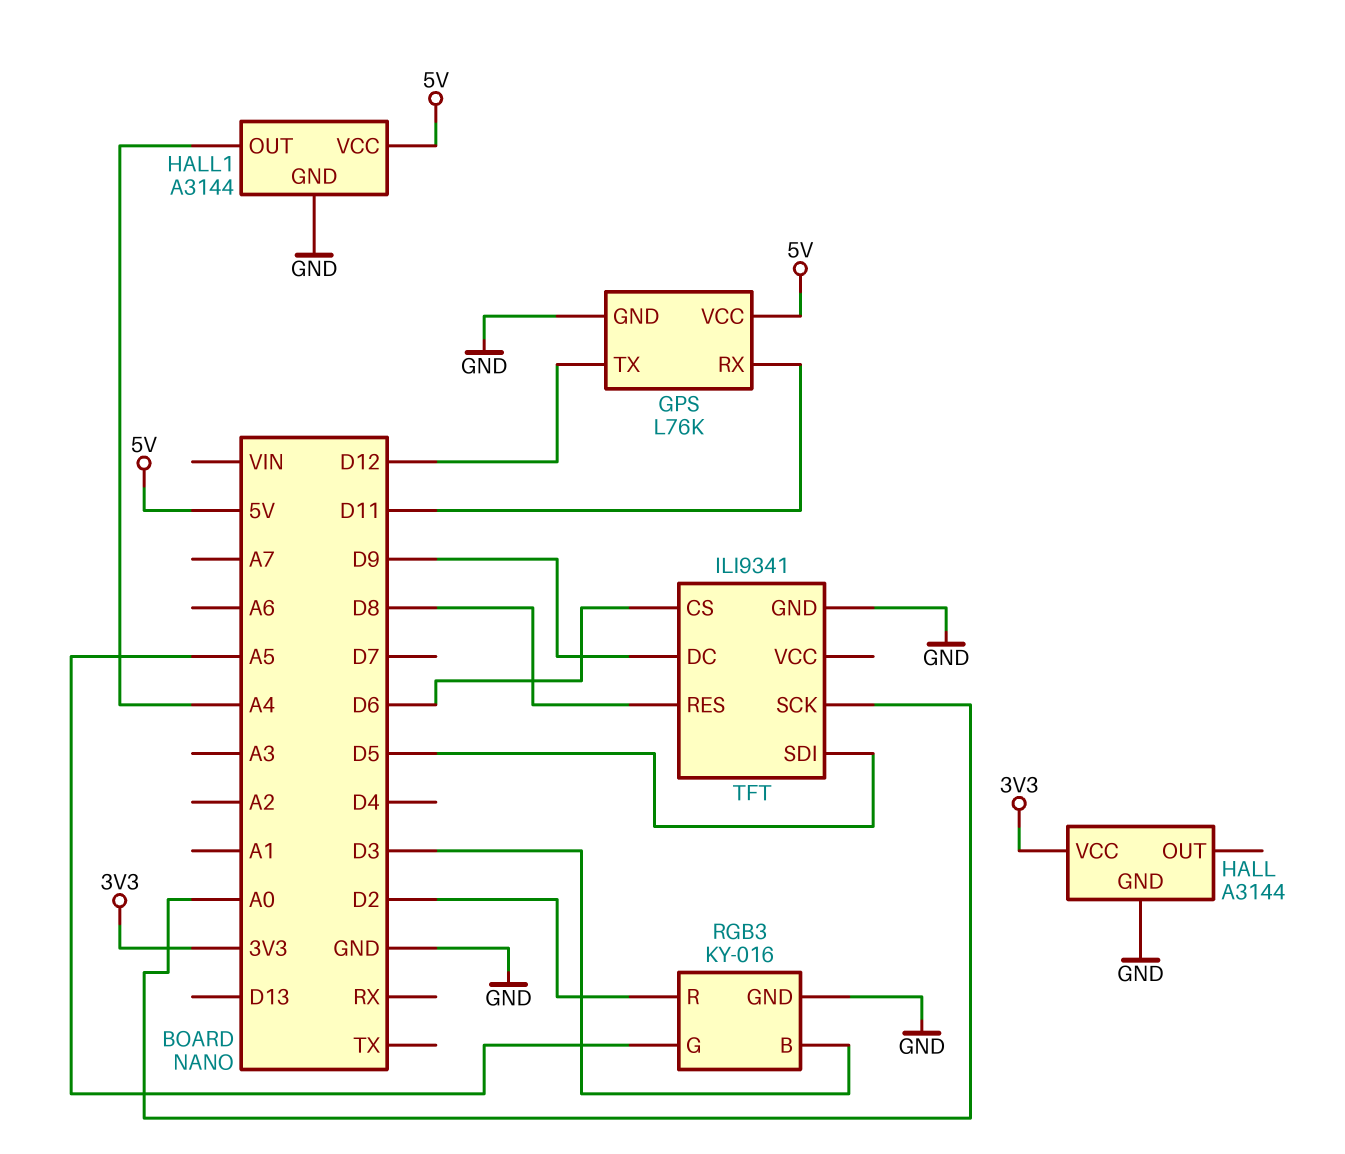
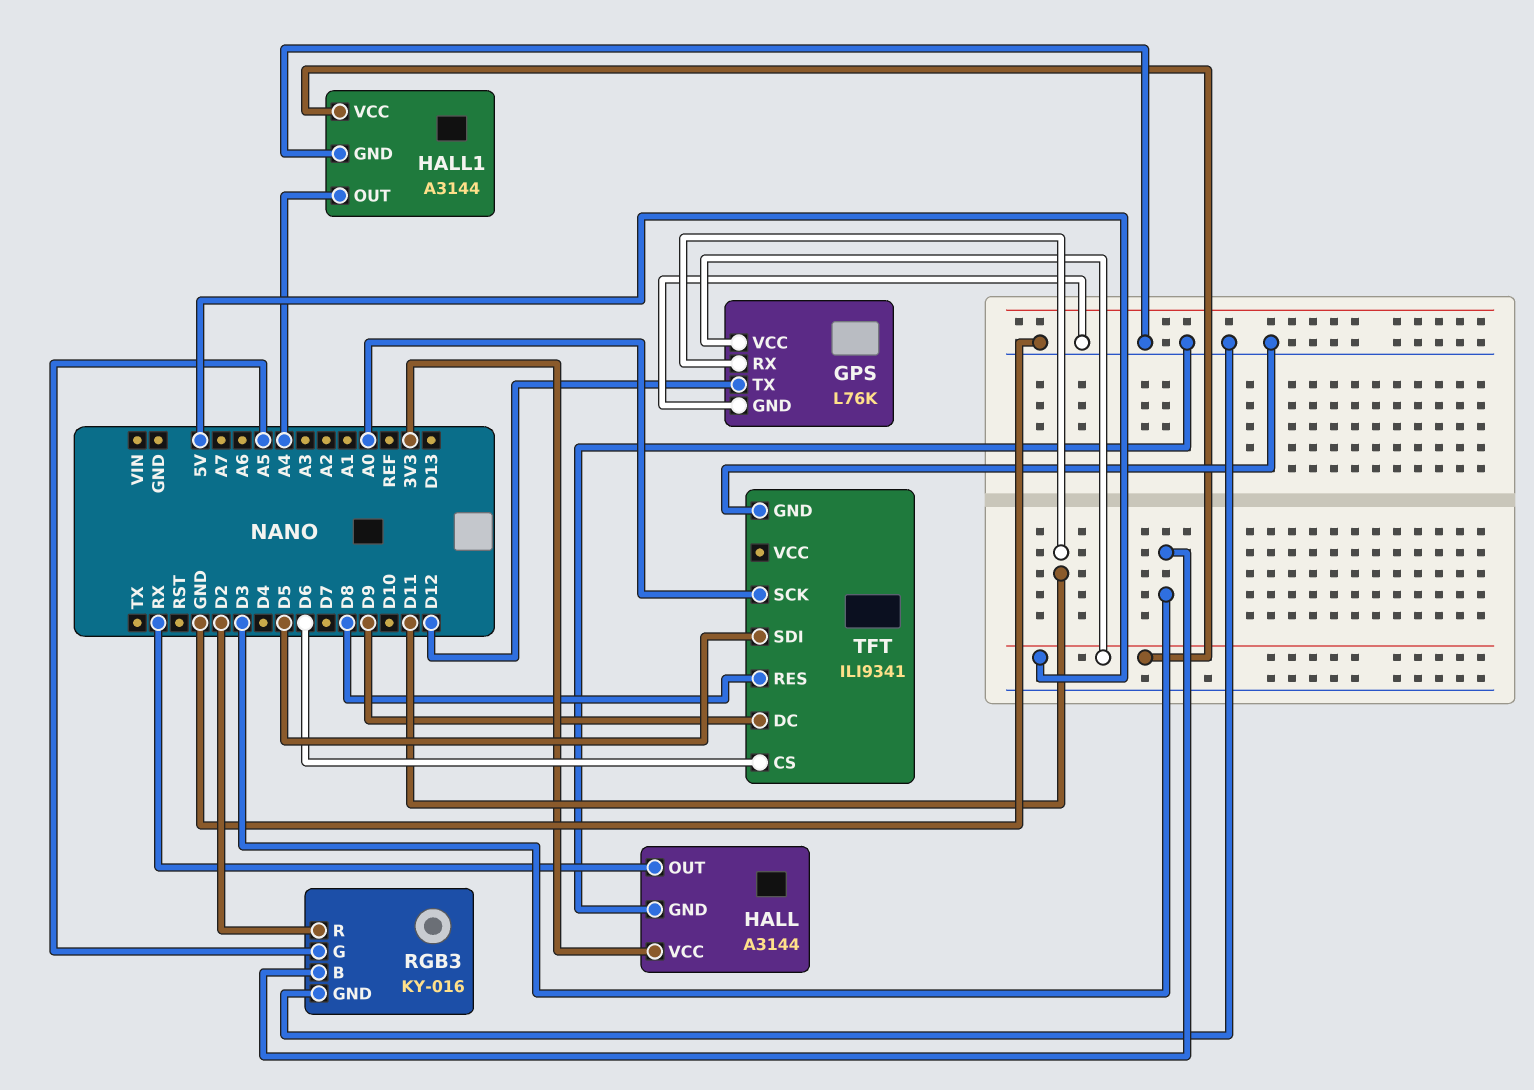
HALL pin OUT: none -> RX

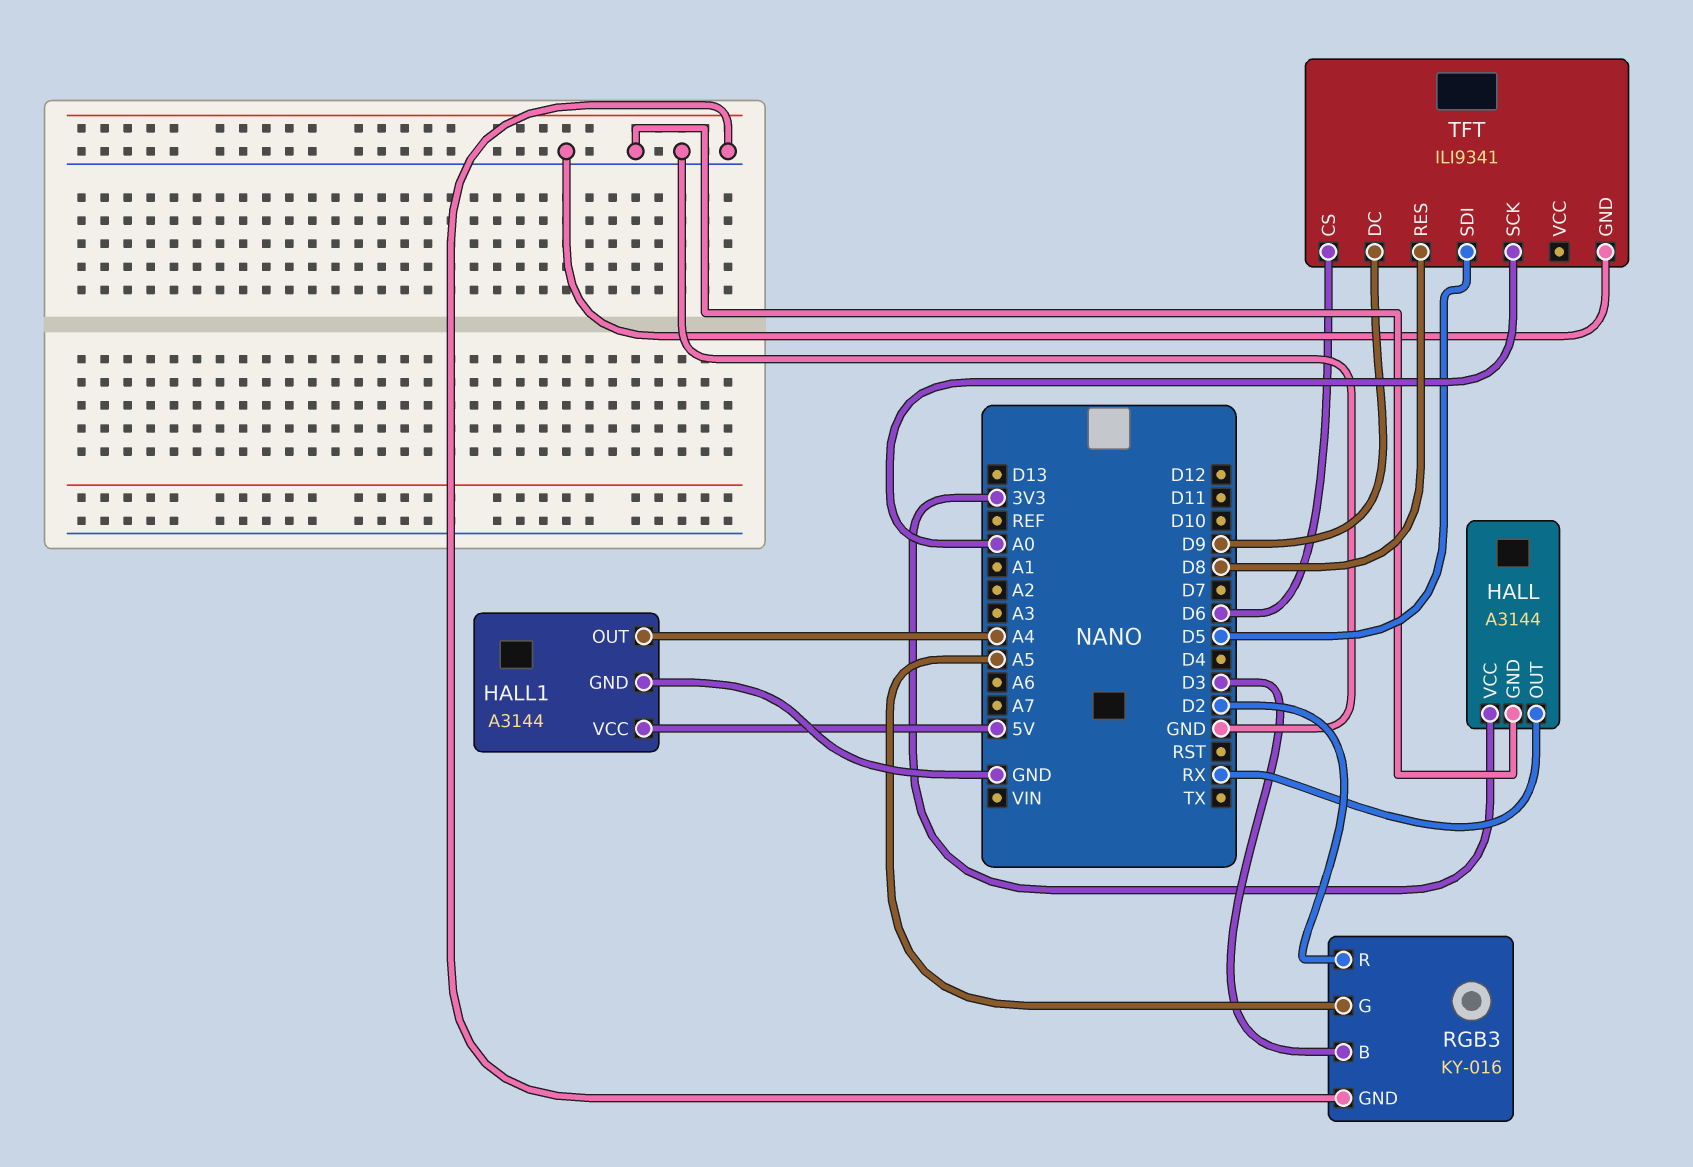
GPS: L76K -> none
GPS pin GND: GND -> none
GPS pin RX: D11 -> none
GPS pin TX: D12 -> none
GPS pin VCC: 5V -> none

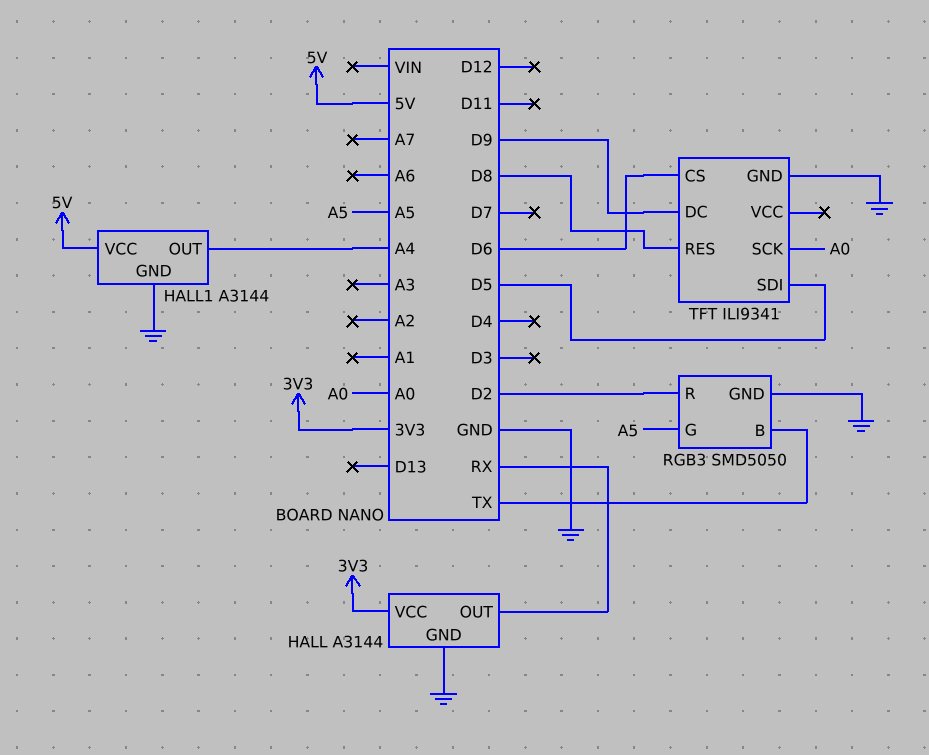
RGB3: KY-016 -> SMD5050
RGB3 pin B: D3 -> TX

